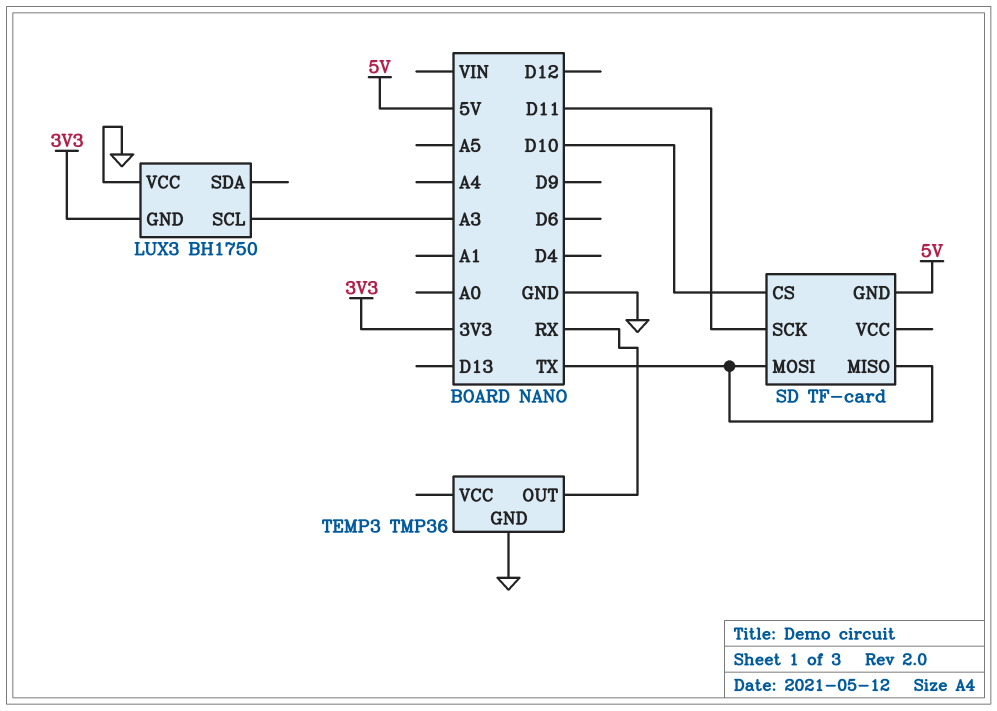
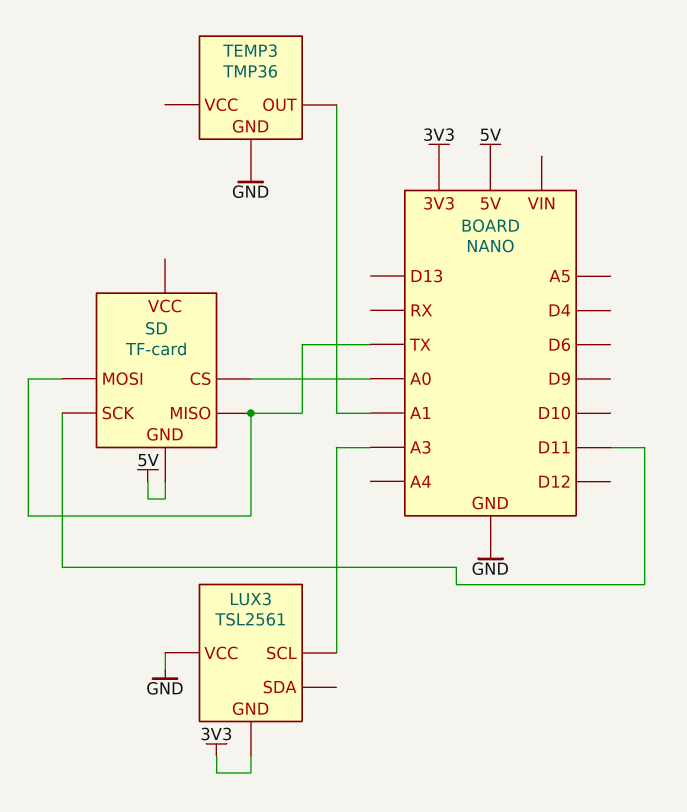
LUX3: BH1750 -> TSL2561
SD pin CS: D10 -> A0
TEMP3 pin OUT: RX -> A1

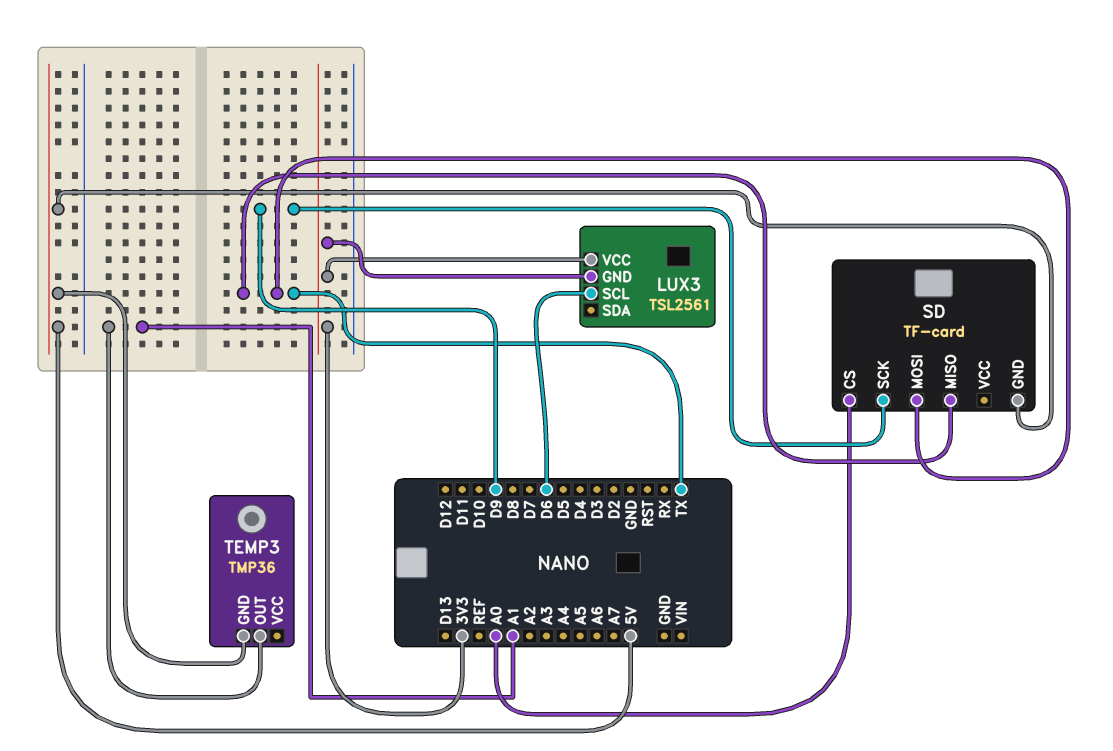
LUX3 pin SCL: A3 -> D6
LUX3 pin VCC: GND -> 3V3
SD pin SCK: D11 -> D9
TEMP3 pin GND: GND -> 5V

